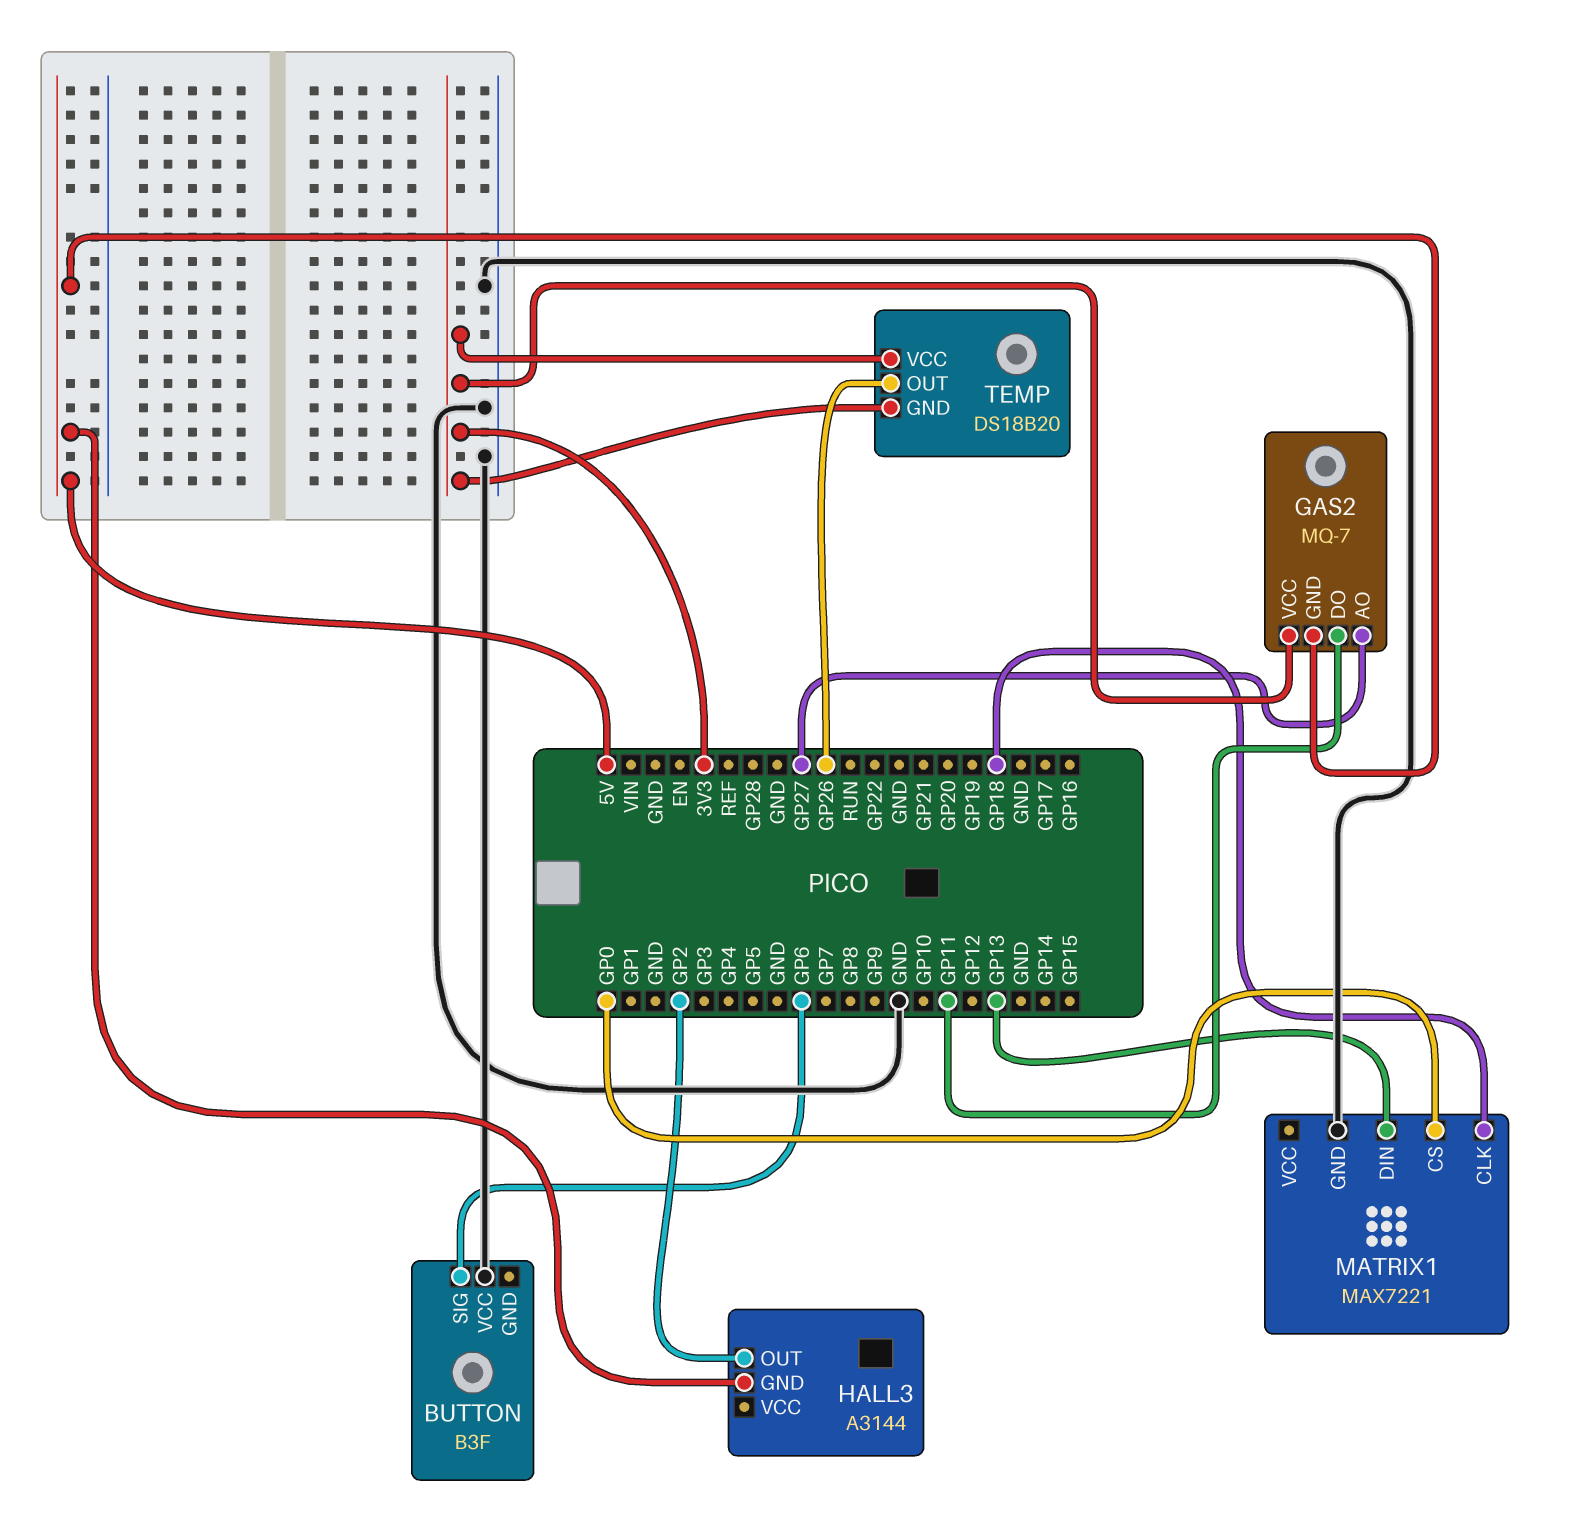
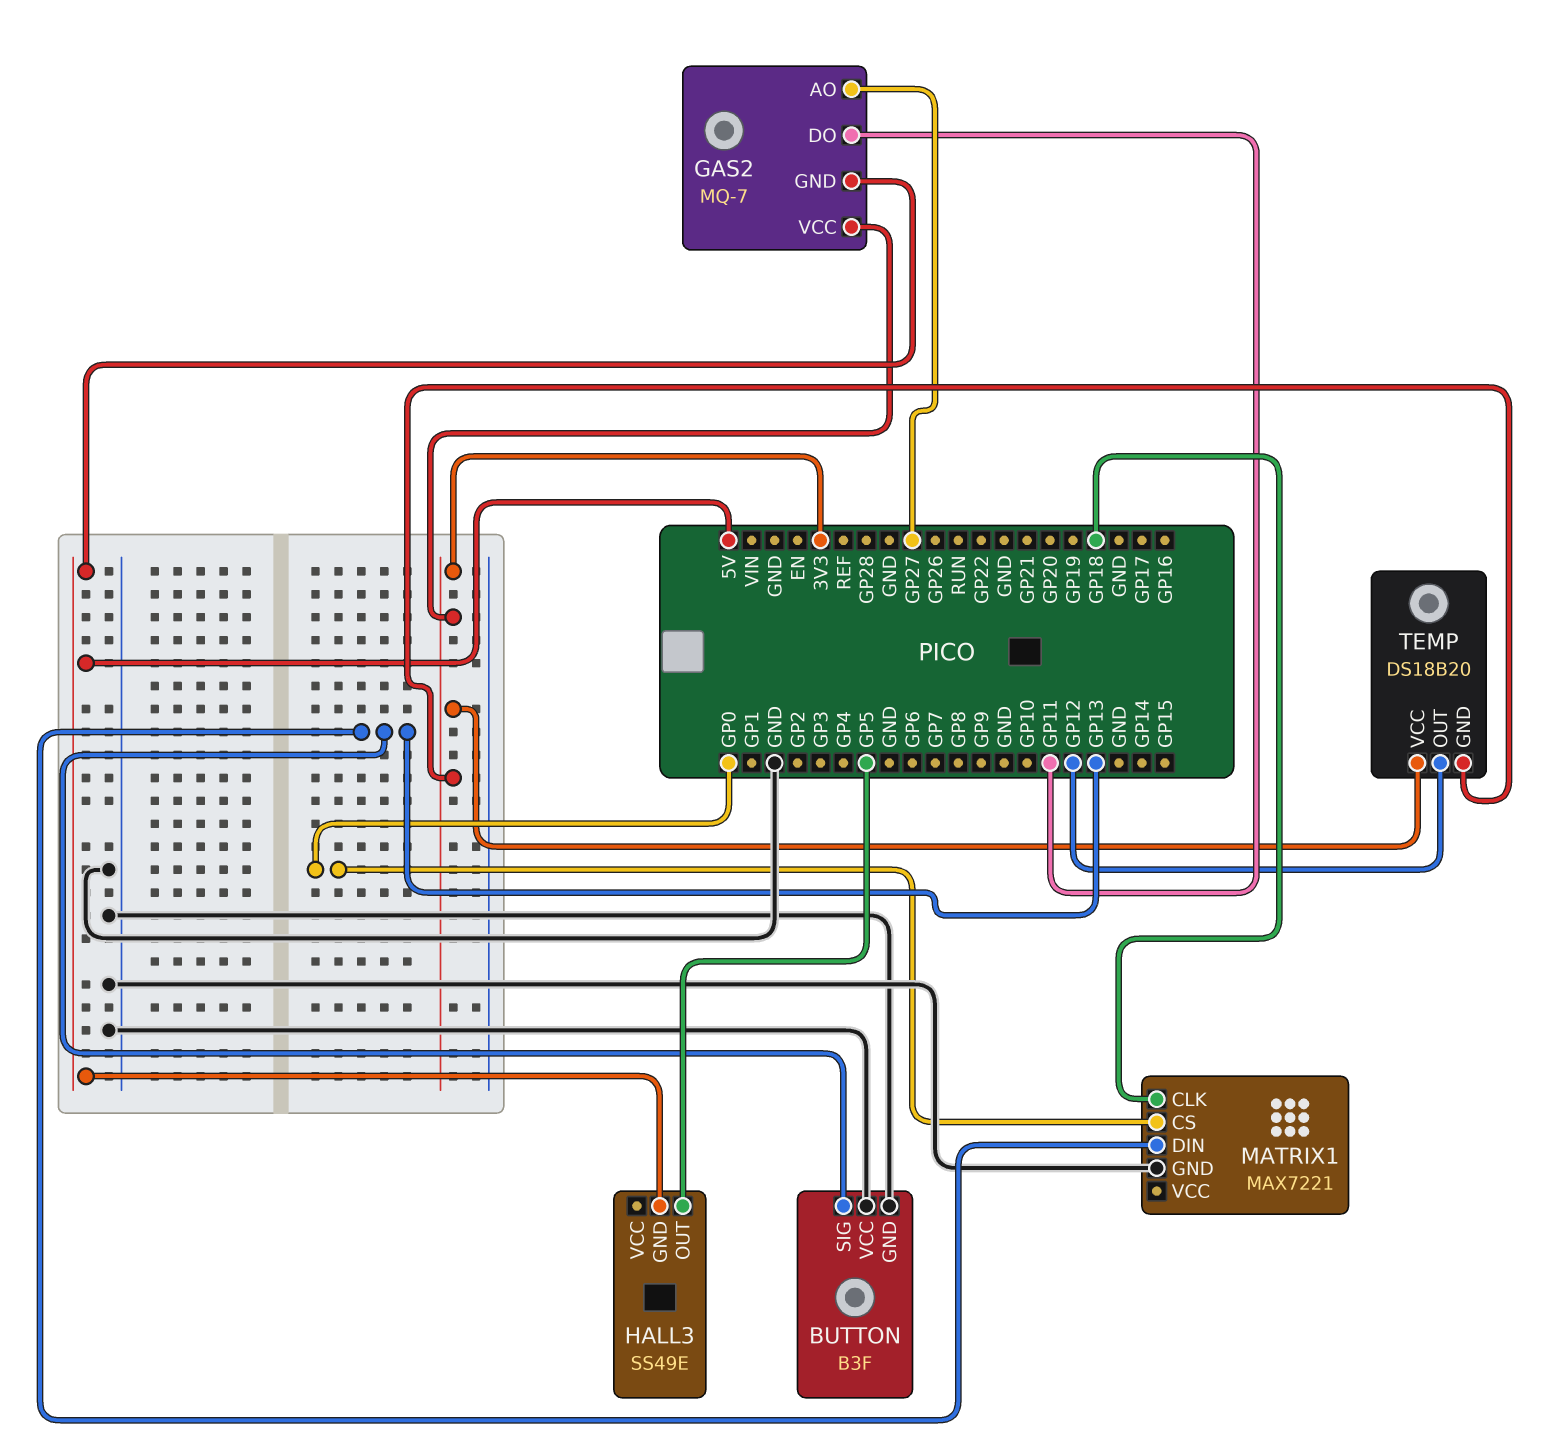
BUTTON pin GND: none -> GND
BUTTON pin SIG: GP6 -> GP13
HALL3: A3144 -> SS49E
HALL3 pin OUT: GP2 -> GP5
TEMP pin OUT: GP26 -> GP12

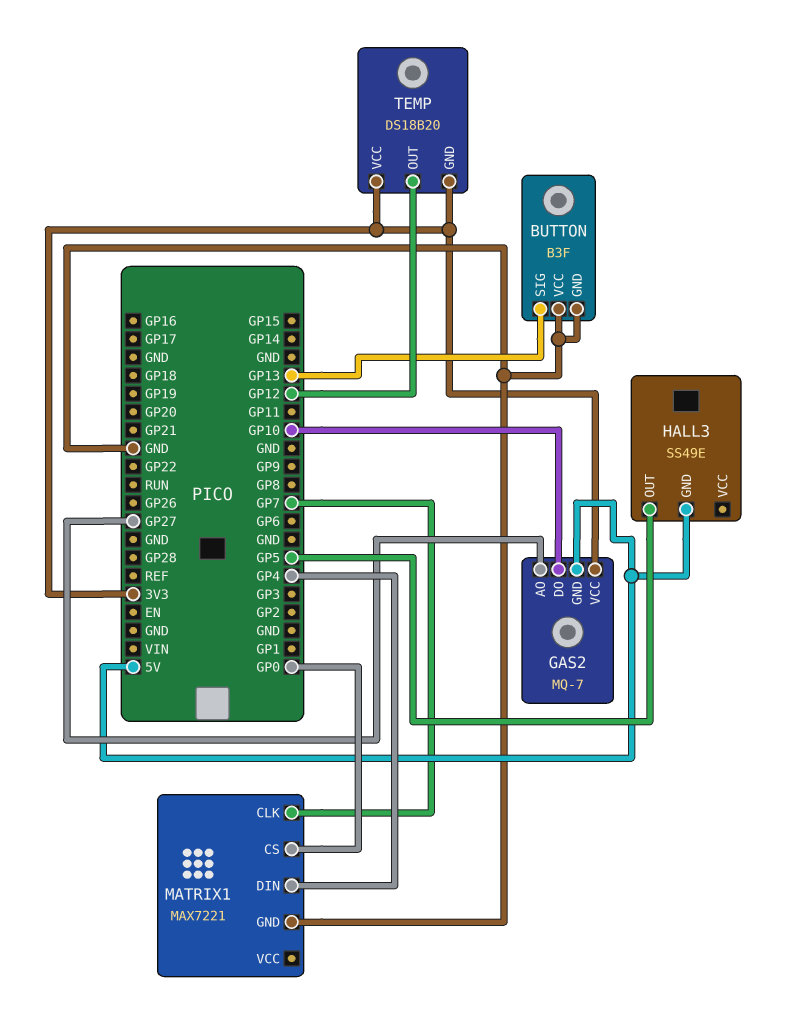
GAS2 pin DO: GP11 -> GP10
MATRIX1 pin CLK: GP18 -> GP7
MATRIX1 pin DIN: GP13 -> GP4

